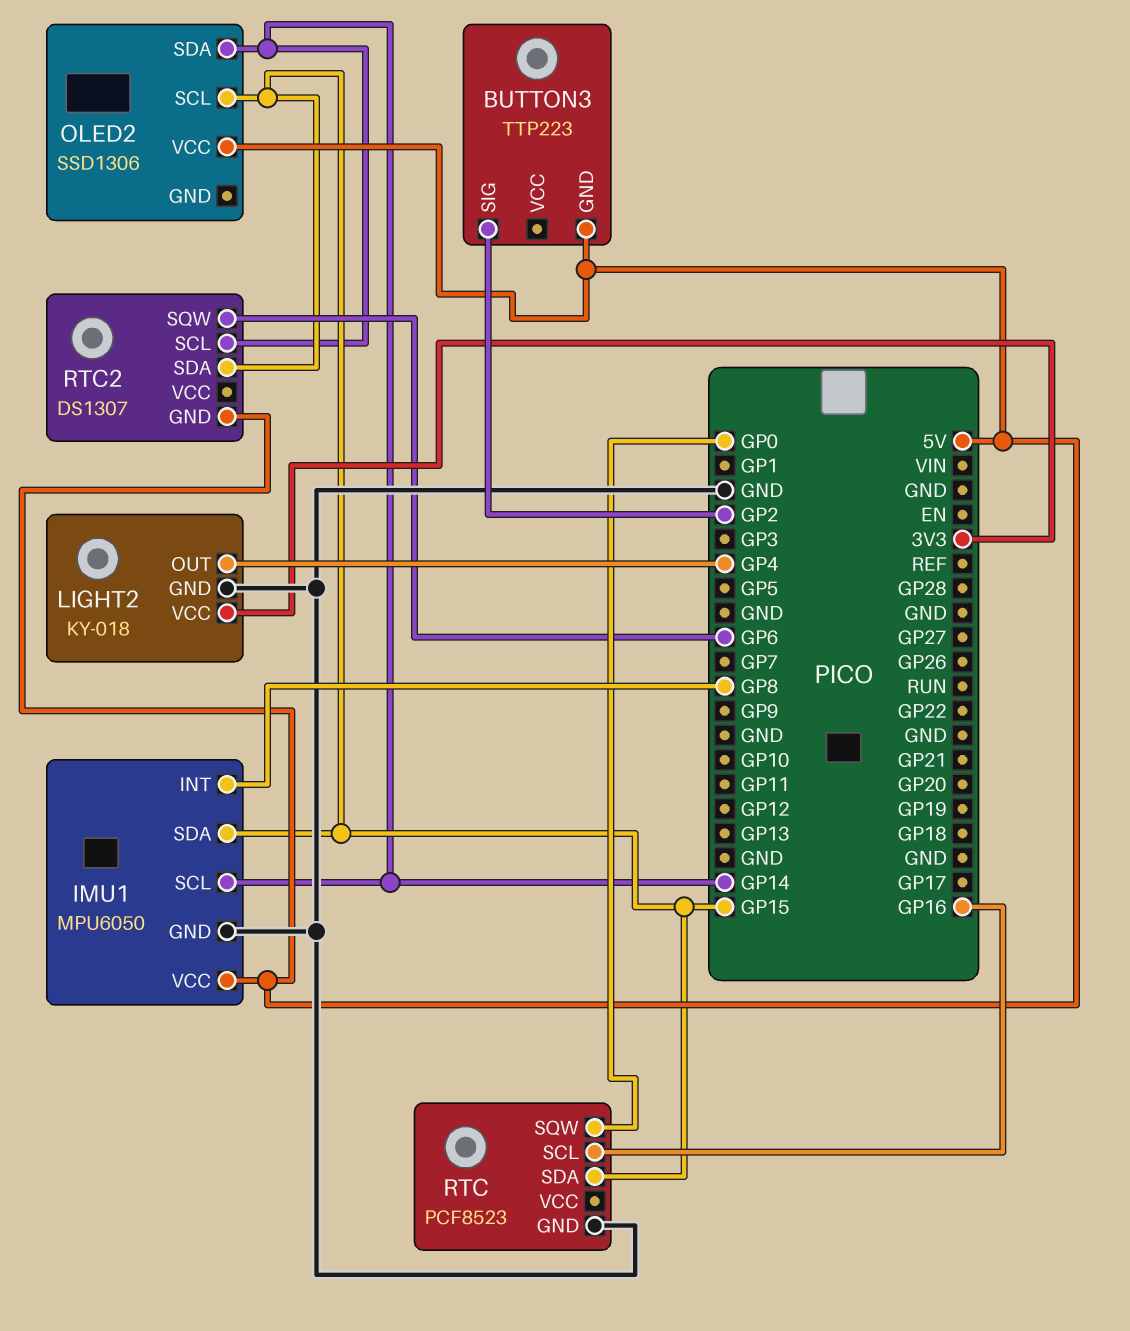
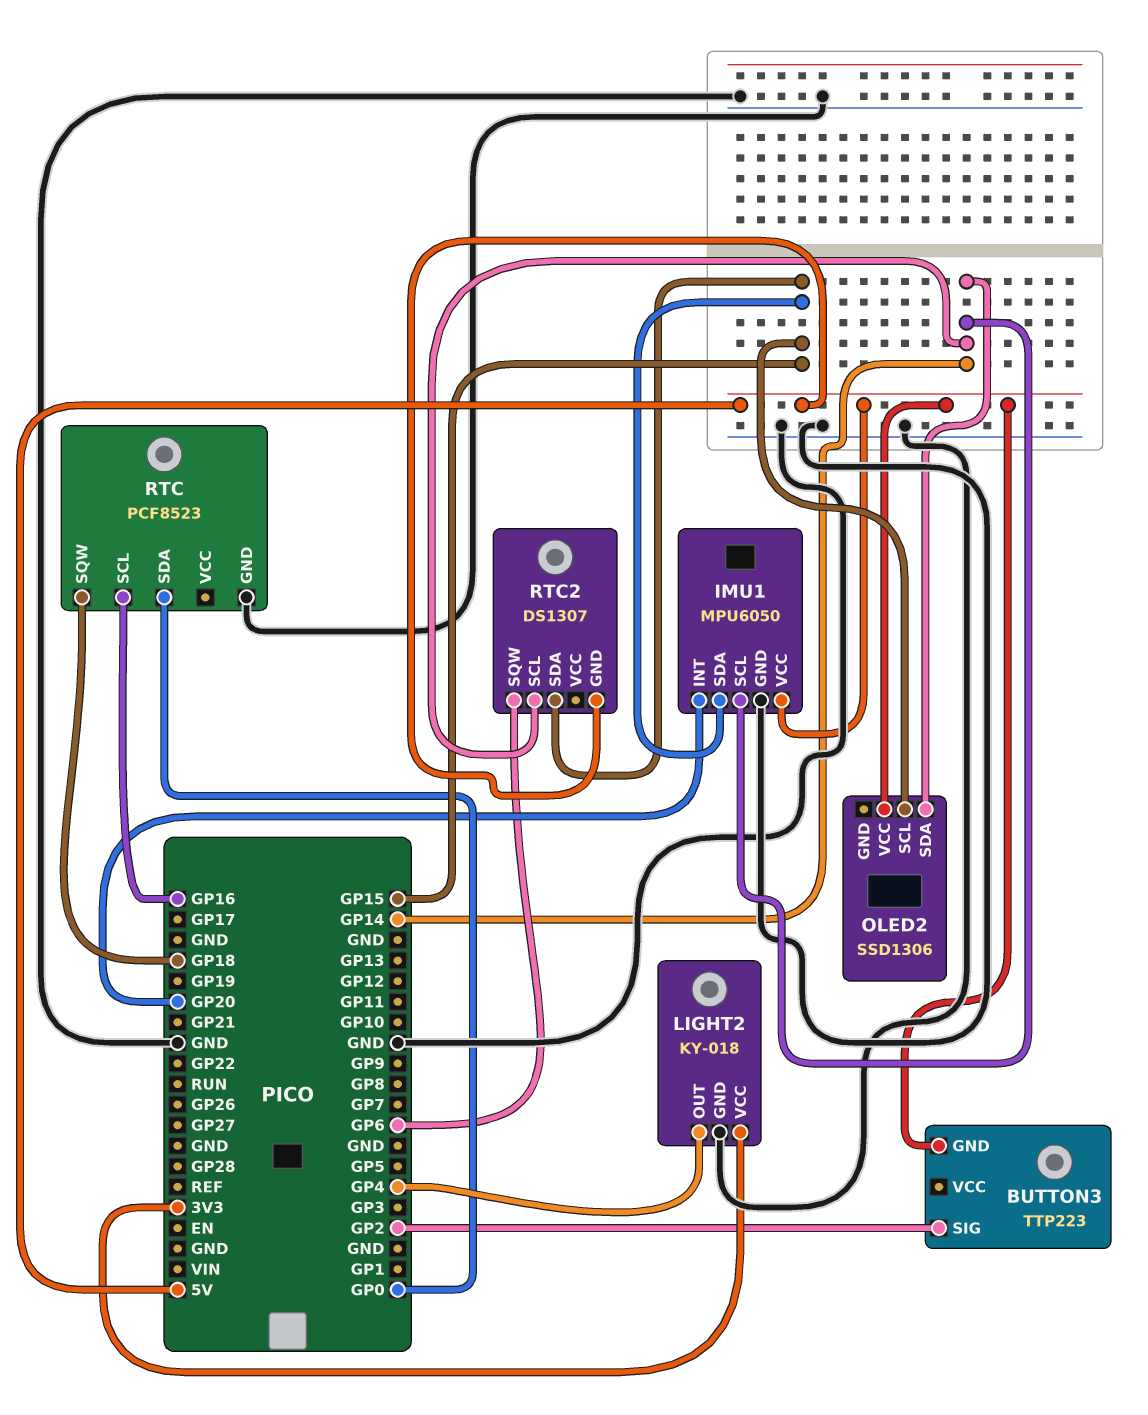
IMU1 pin INT: GP8 -> GP20
RTC pin SDA: GP15 -> GP0
RTC pin SQW: GP0 -> GP18

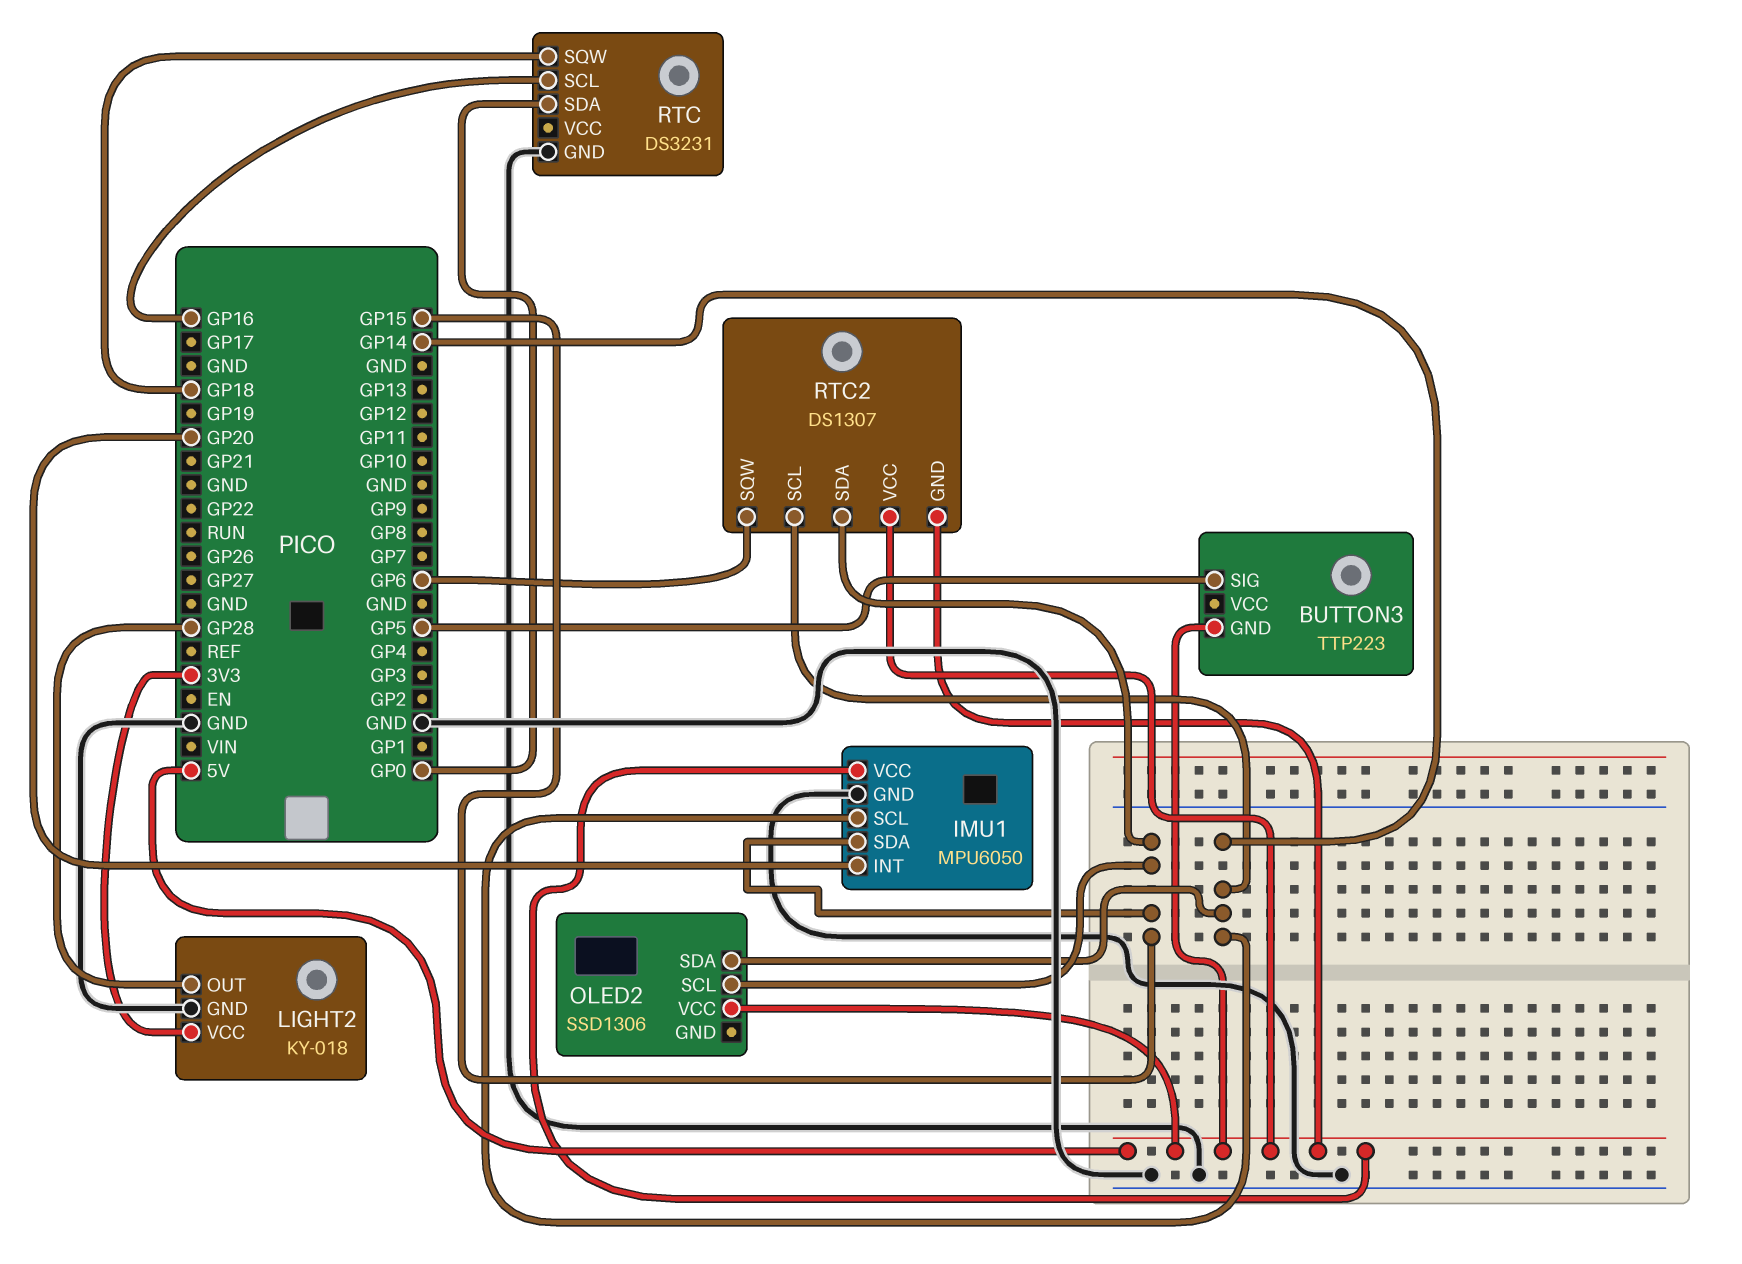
BUTTON3 pin SIG: GP2 -> GP5
LIGHT2 pin OUT: GP4 -> GP28
RTC: PCF8523 -> DS3231
RTC2 pin VCC: none -> 5V

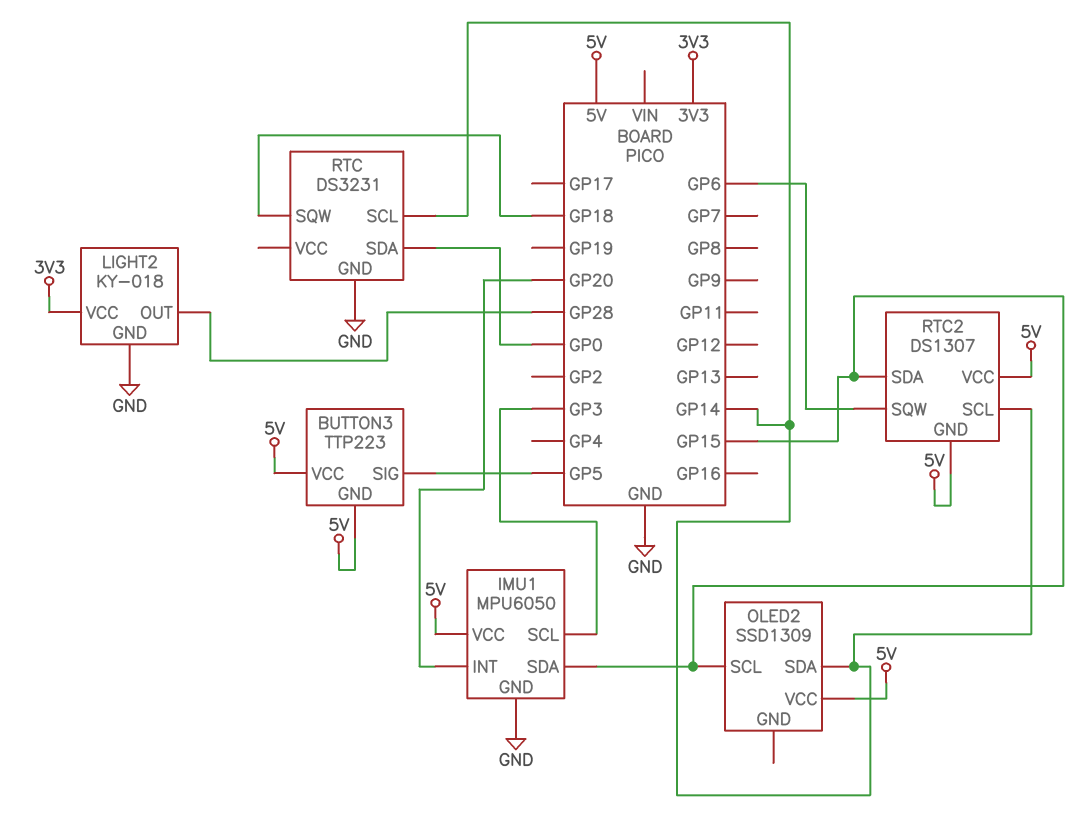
BUTTON3 pin VCC: none -> 5V
IMU1 pin SCL: GP14 -> GP3
OLED2: SSD1306 -> SSD1309
RTC pin SCL: GP16 -> GP14

